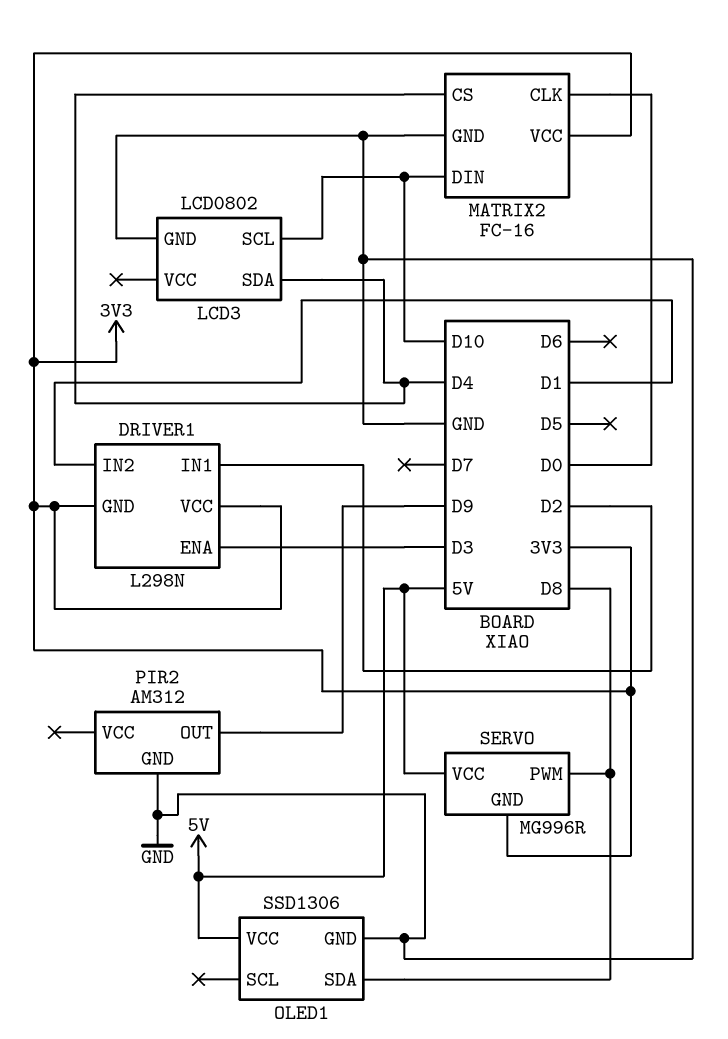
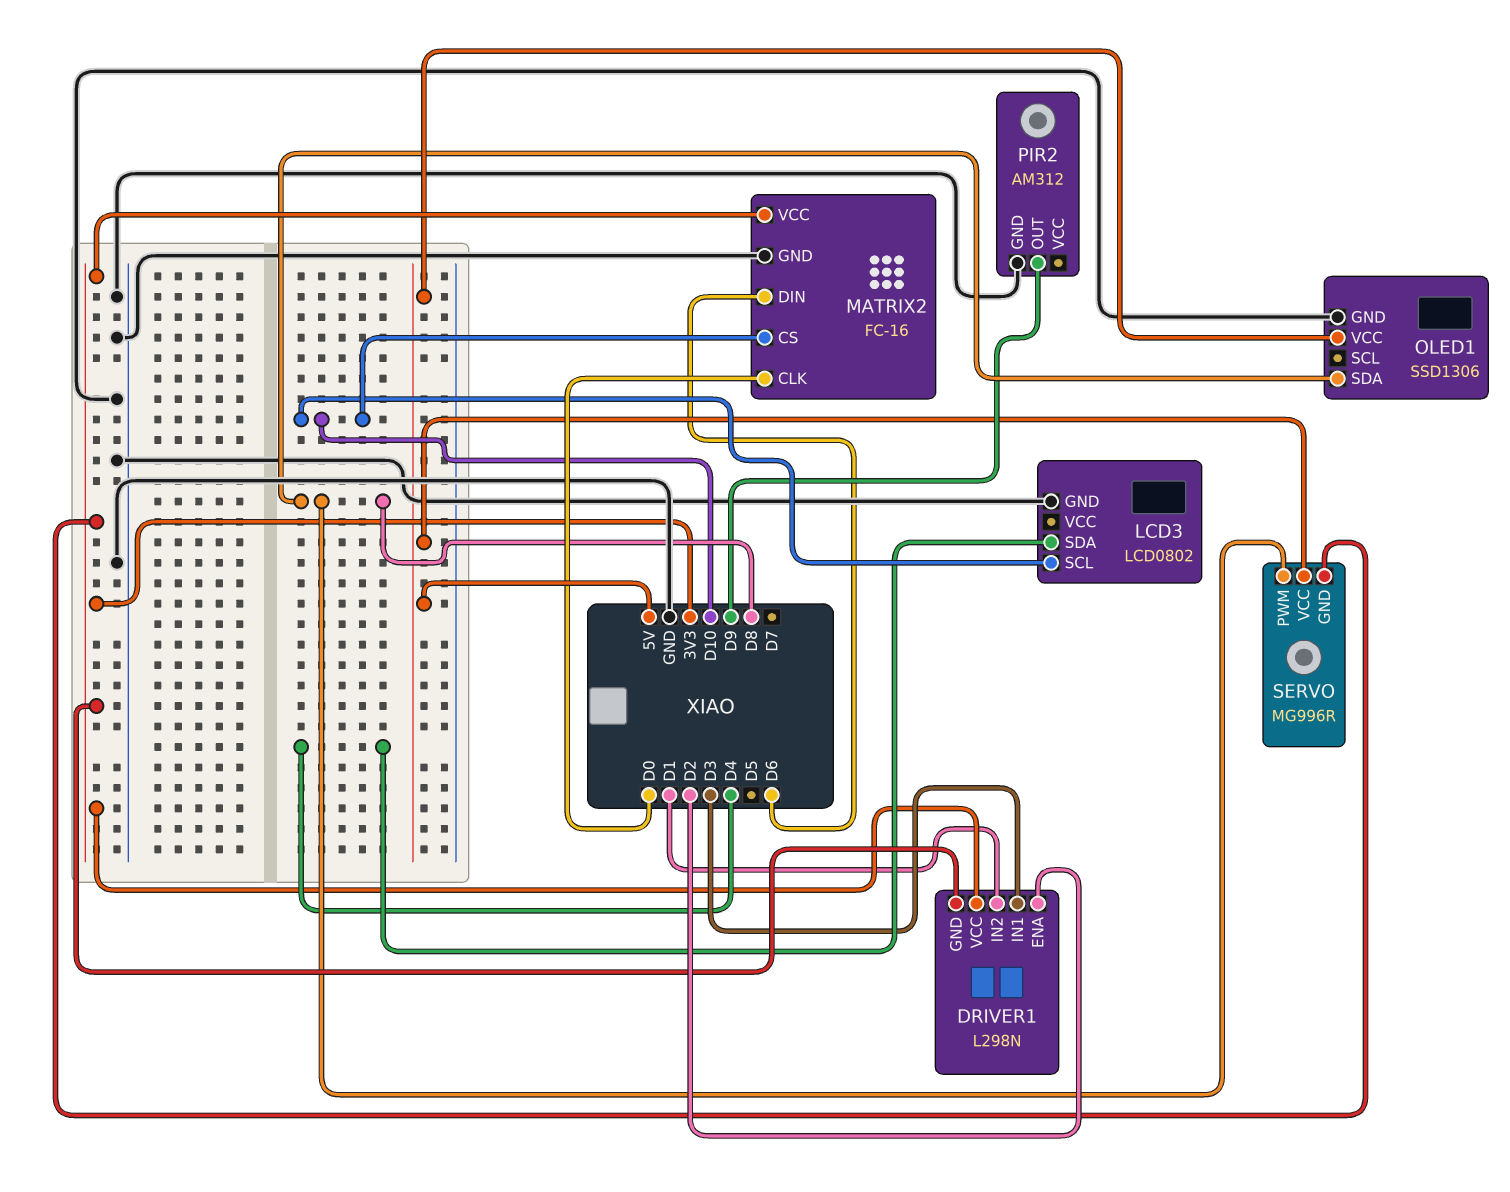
DRIVER1 pin ENA: D3 -> D2
DRIVER1 pin IN1: D2 -> D3
MATRIX2 pin CS: D4 -> D10
MATRIX2 pin DIN: D10 -> D6

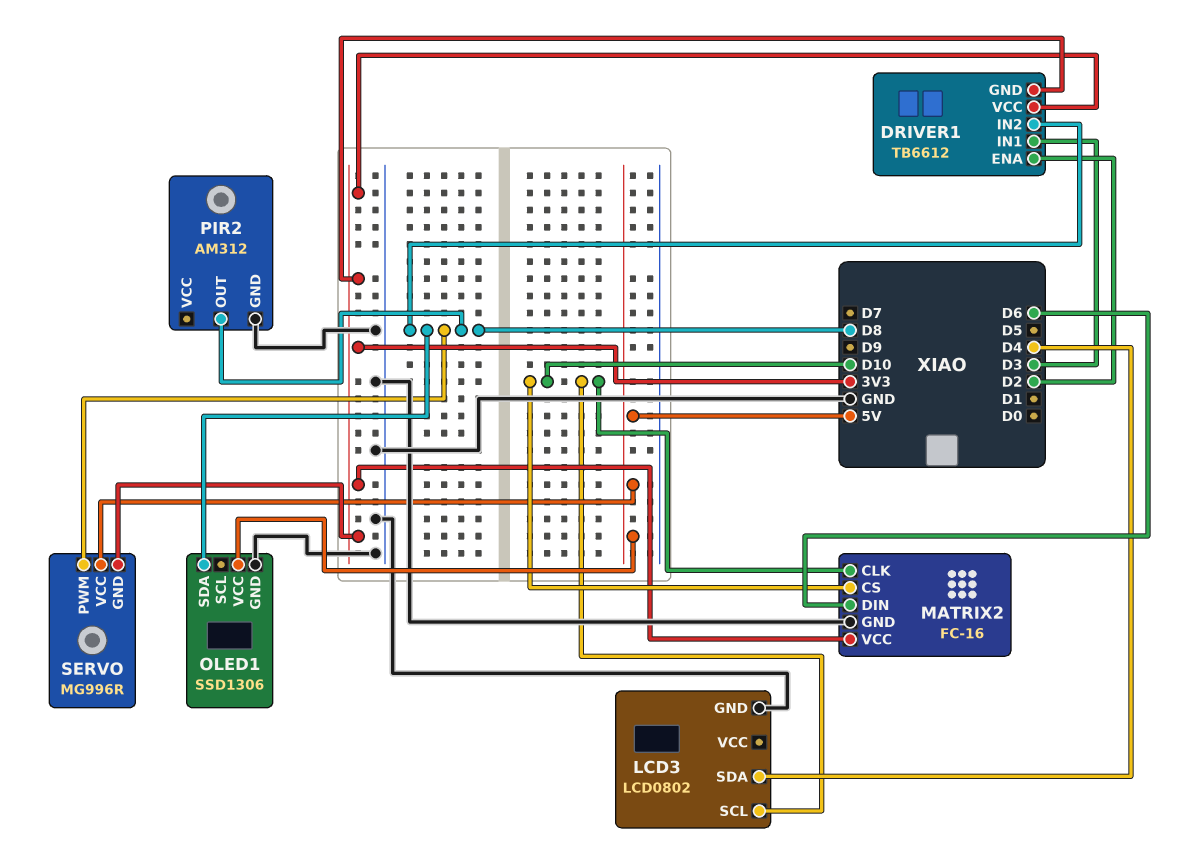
DRIVER1: L298N -> TB6612
DRIVER1 pin IN2: D1 -> D8
MATRIX2 pin CLK: D0 -> D10
PIR2 pin OUT: D9 -> D8

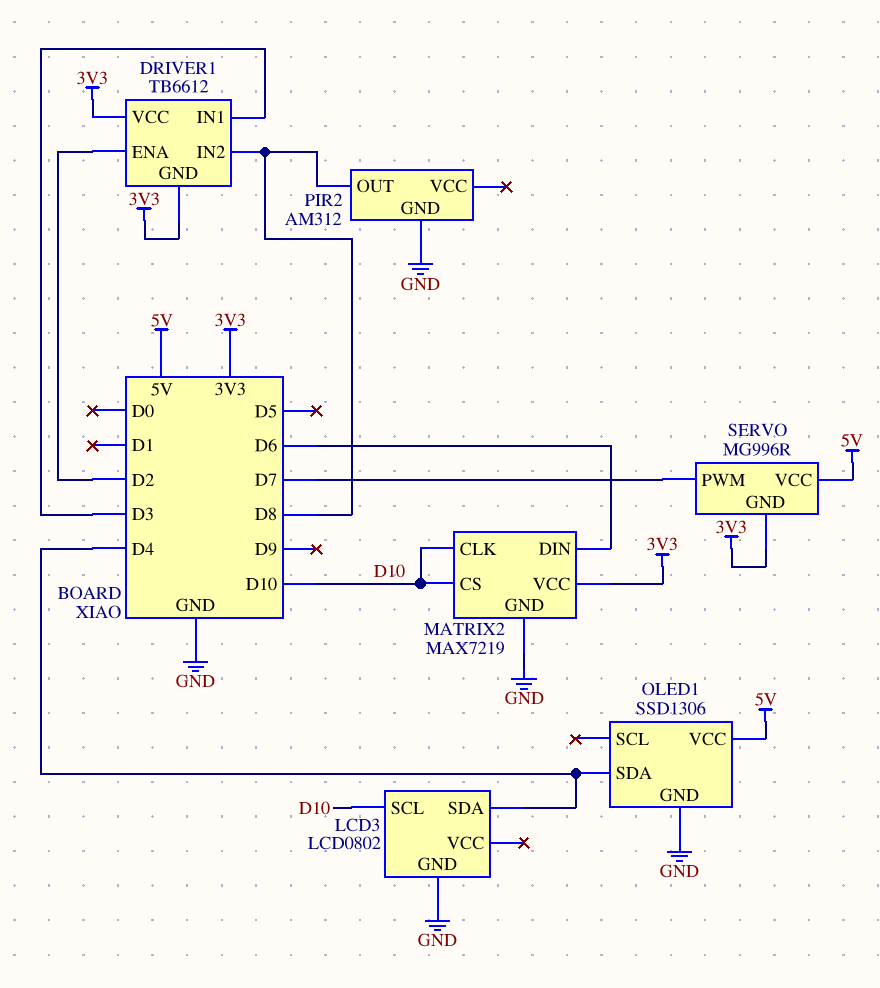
MATRIX2: FC-16 -> MAX7219
OLED1 pin SDA: D8 -> D4
SERVO pin PWM: D8 -> D7

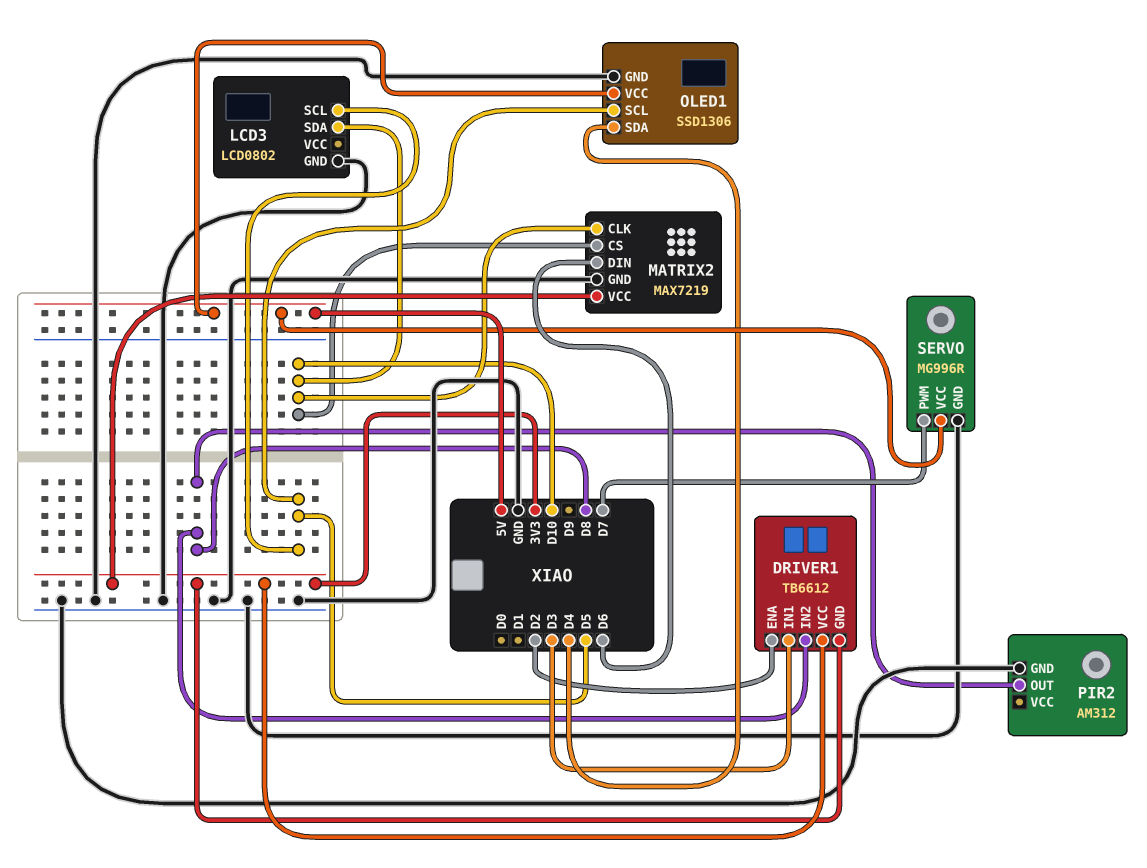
LCD3 pin SCL: D10 -> D5
LCD3 pin SDA: D4 -> D10
OLED1 pin SCL: none -> D5
SERVO pin GND: 3V3 -> GND

